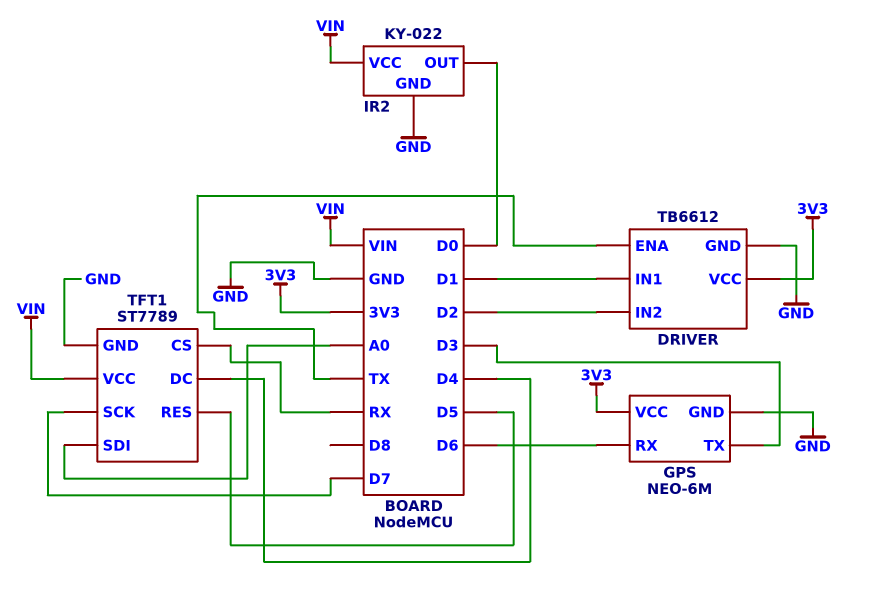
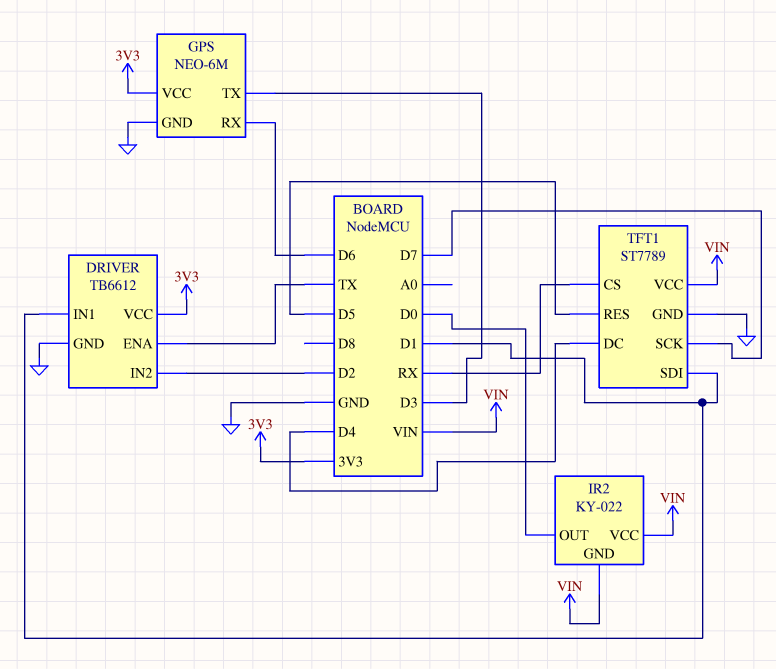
IR2 pin GND: GND -> VIN
TFT1 pin SDI: A0 -> D1

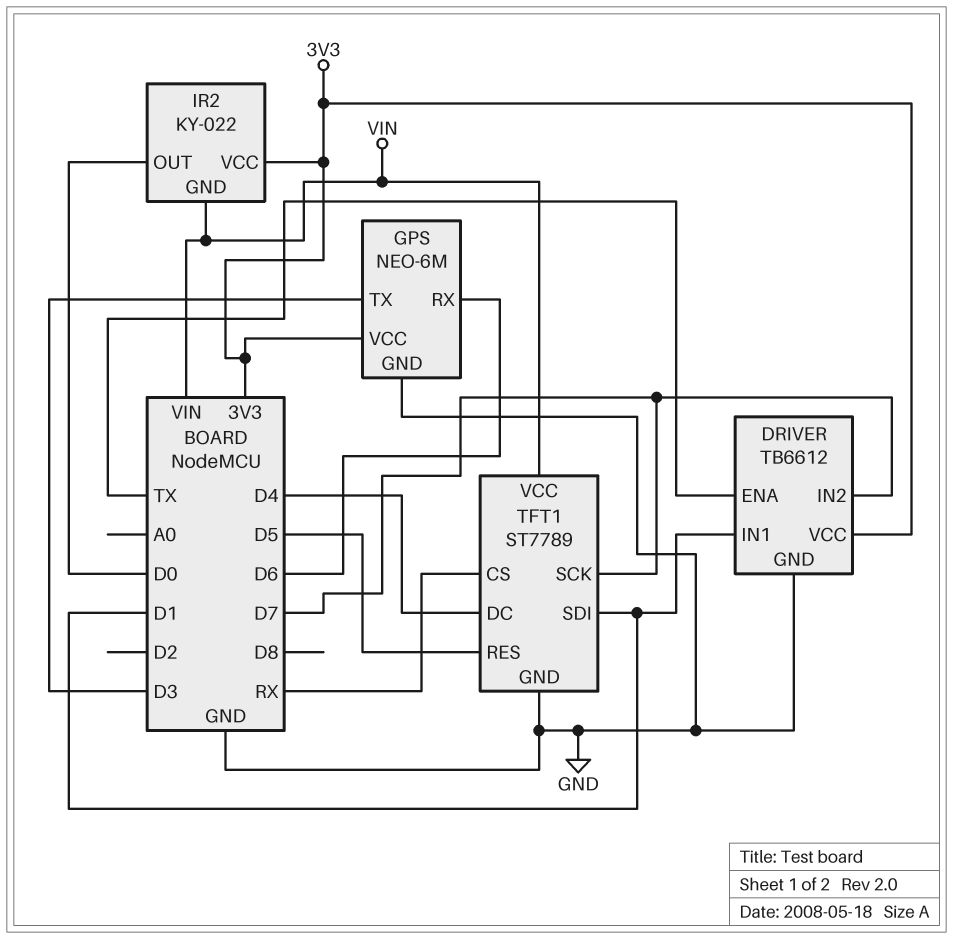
DRIVER pin IN2: D2 -> D7
IR2 pin VCC: VIN -> 3V3

